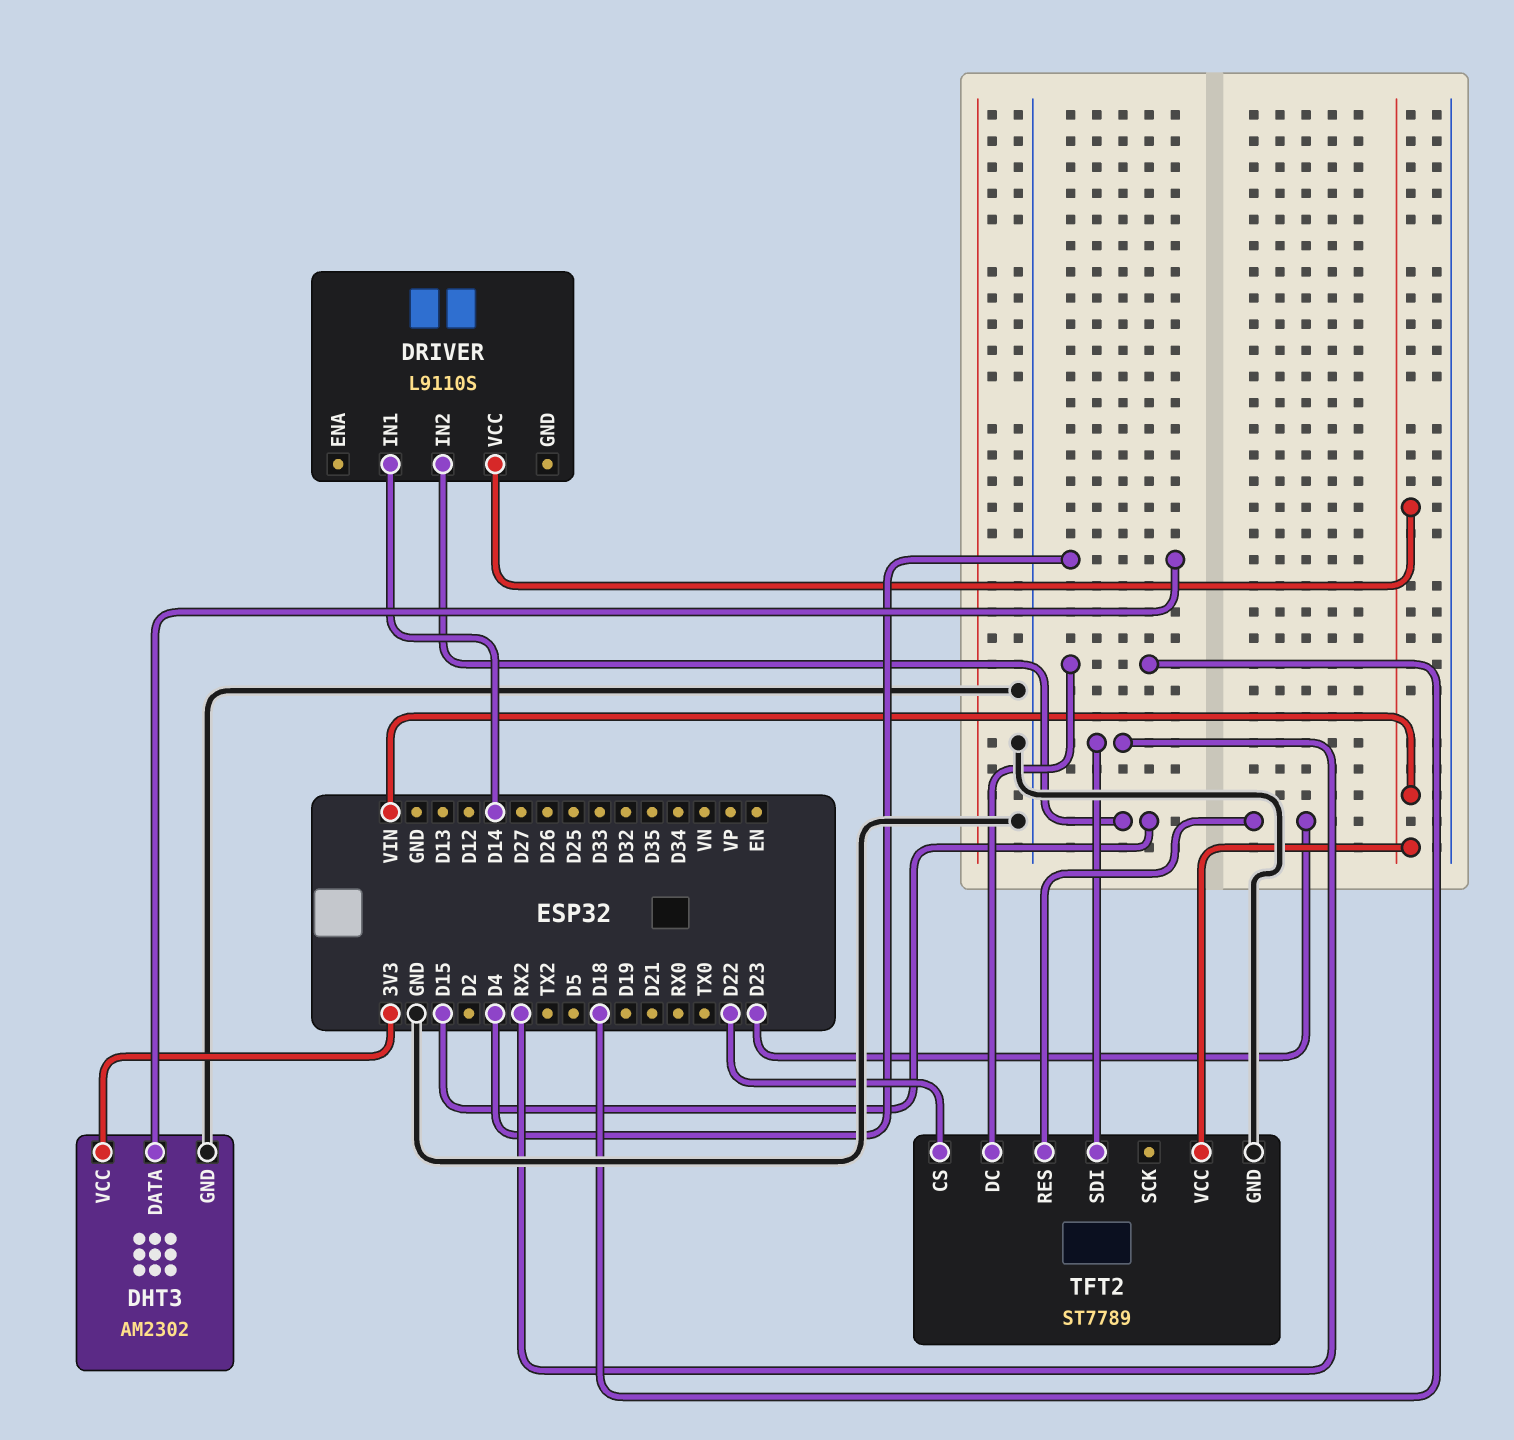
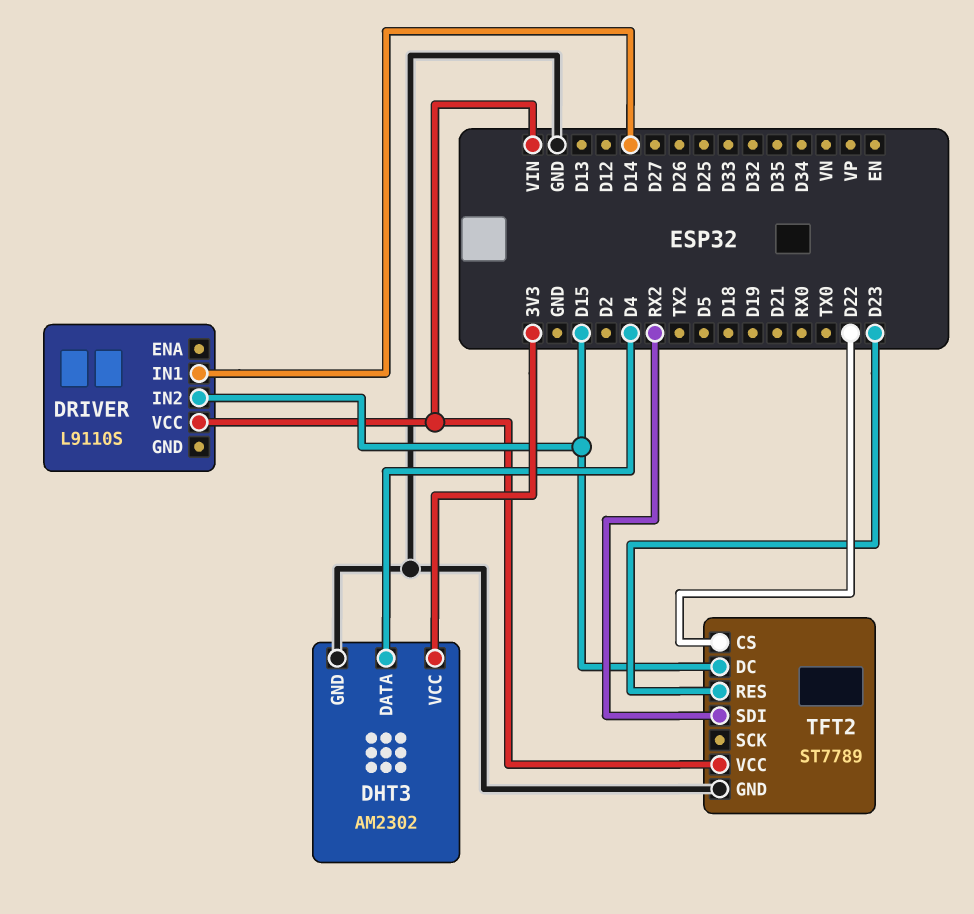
TFT2 pin DC: D18 -> D15

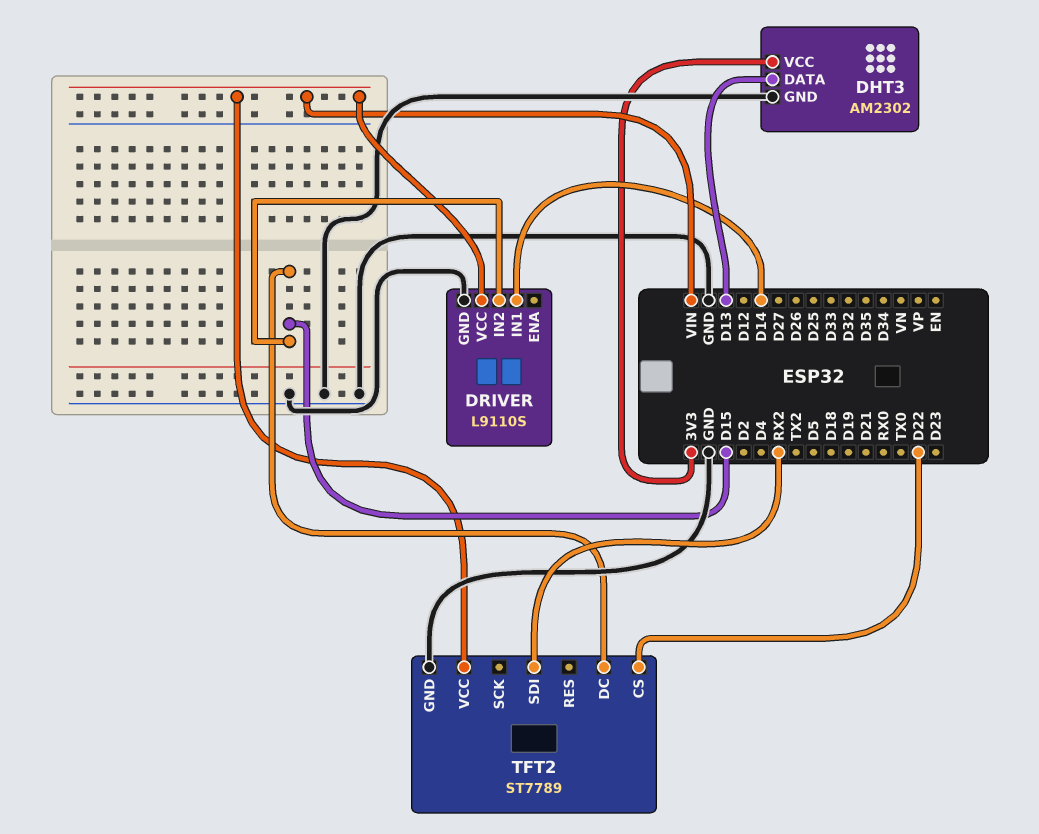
DHT3 pin DATA: D4 -> D13
DRIVER pin GND: none -> GND
TFT2 pin RES: D23 -> none

